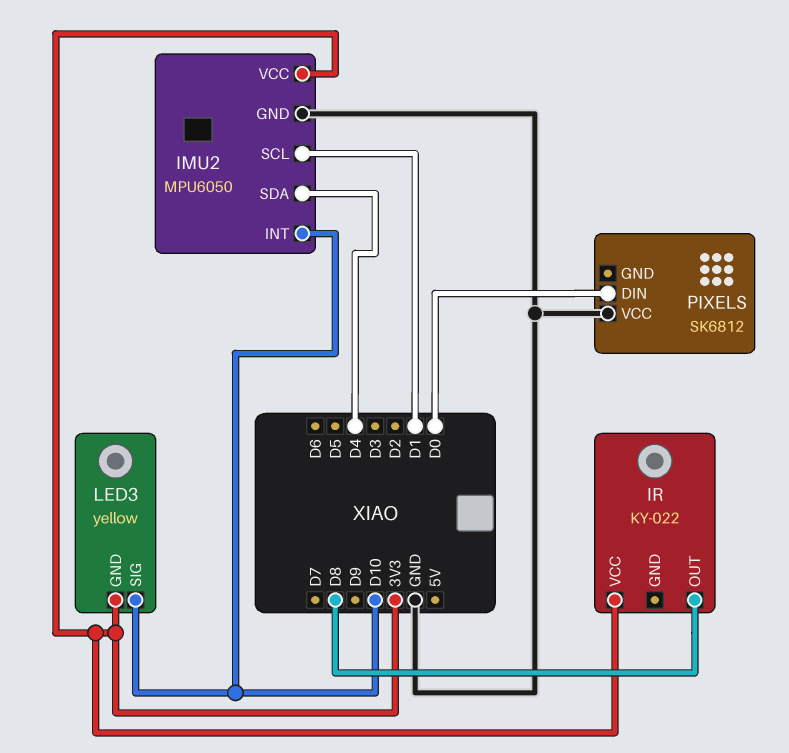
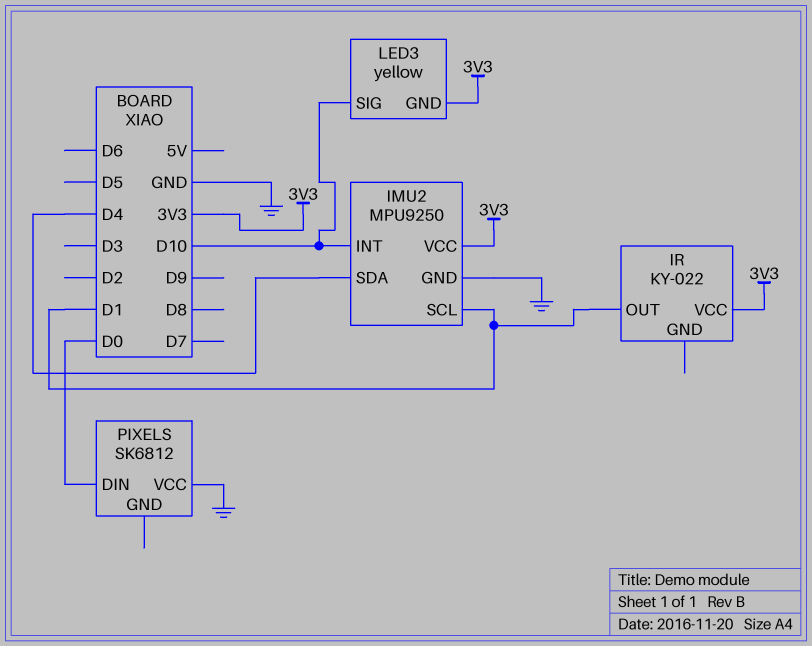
IMU2: MPU6050 -> MPU9250
IR pin OUT: D8 -> D1

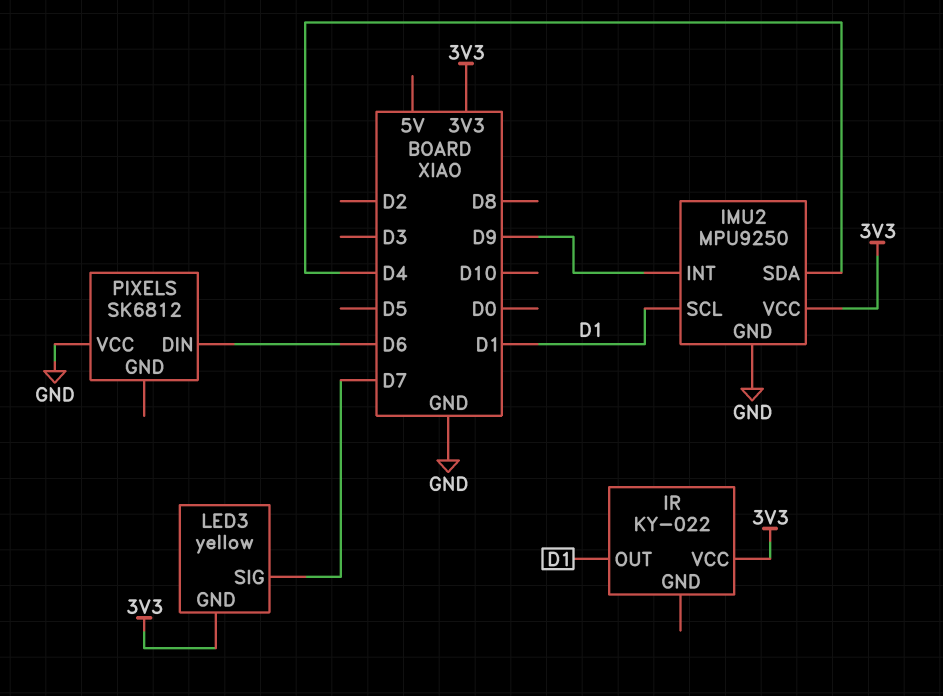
IMU2 pin INT: D10 -> D9
LED3 pin SIG: D10 -> D7
PIXELS pin DIN: D0 -> D6

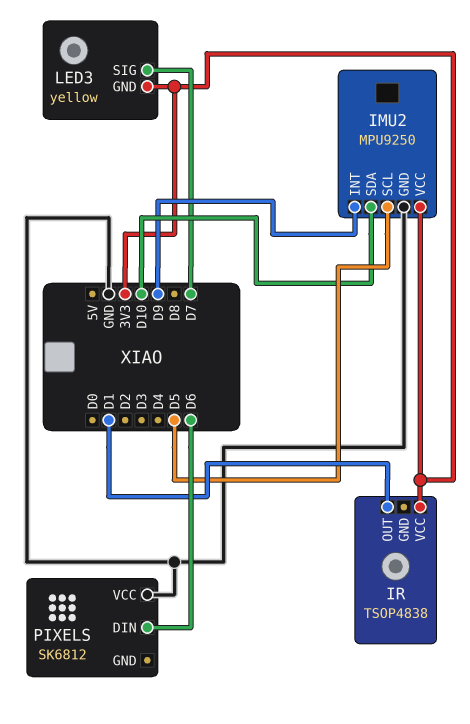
IMU2 pin SCL: D1 -> D5
IMU2 pin SDA: D4 -> D10
IR: KY-022 -> TSOP4838

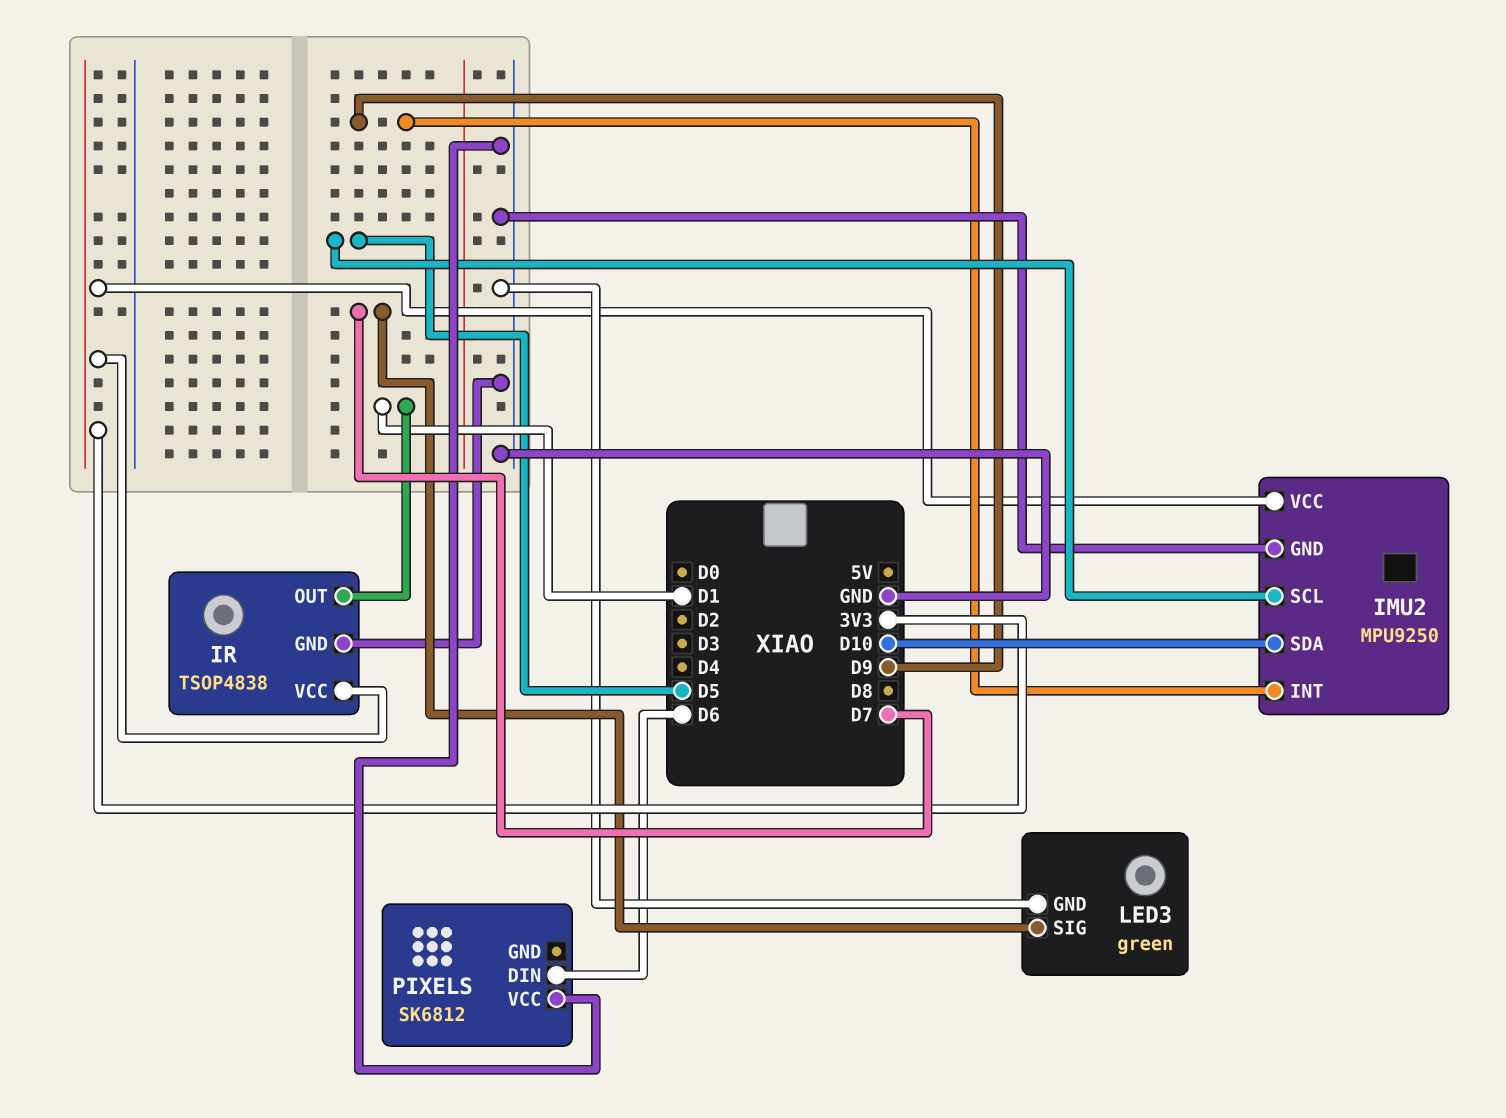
IR pin GND: none -> GND
LED3: yellow -> green
LED3 pin GND: 3V3 -> GND

